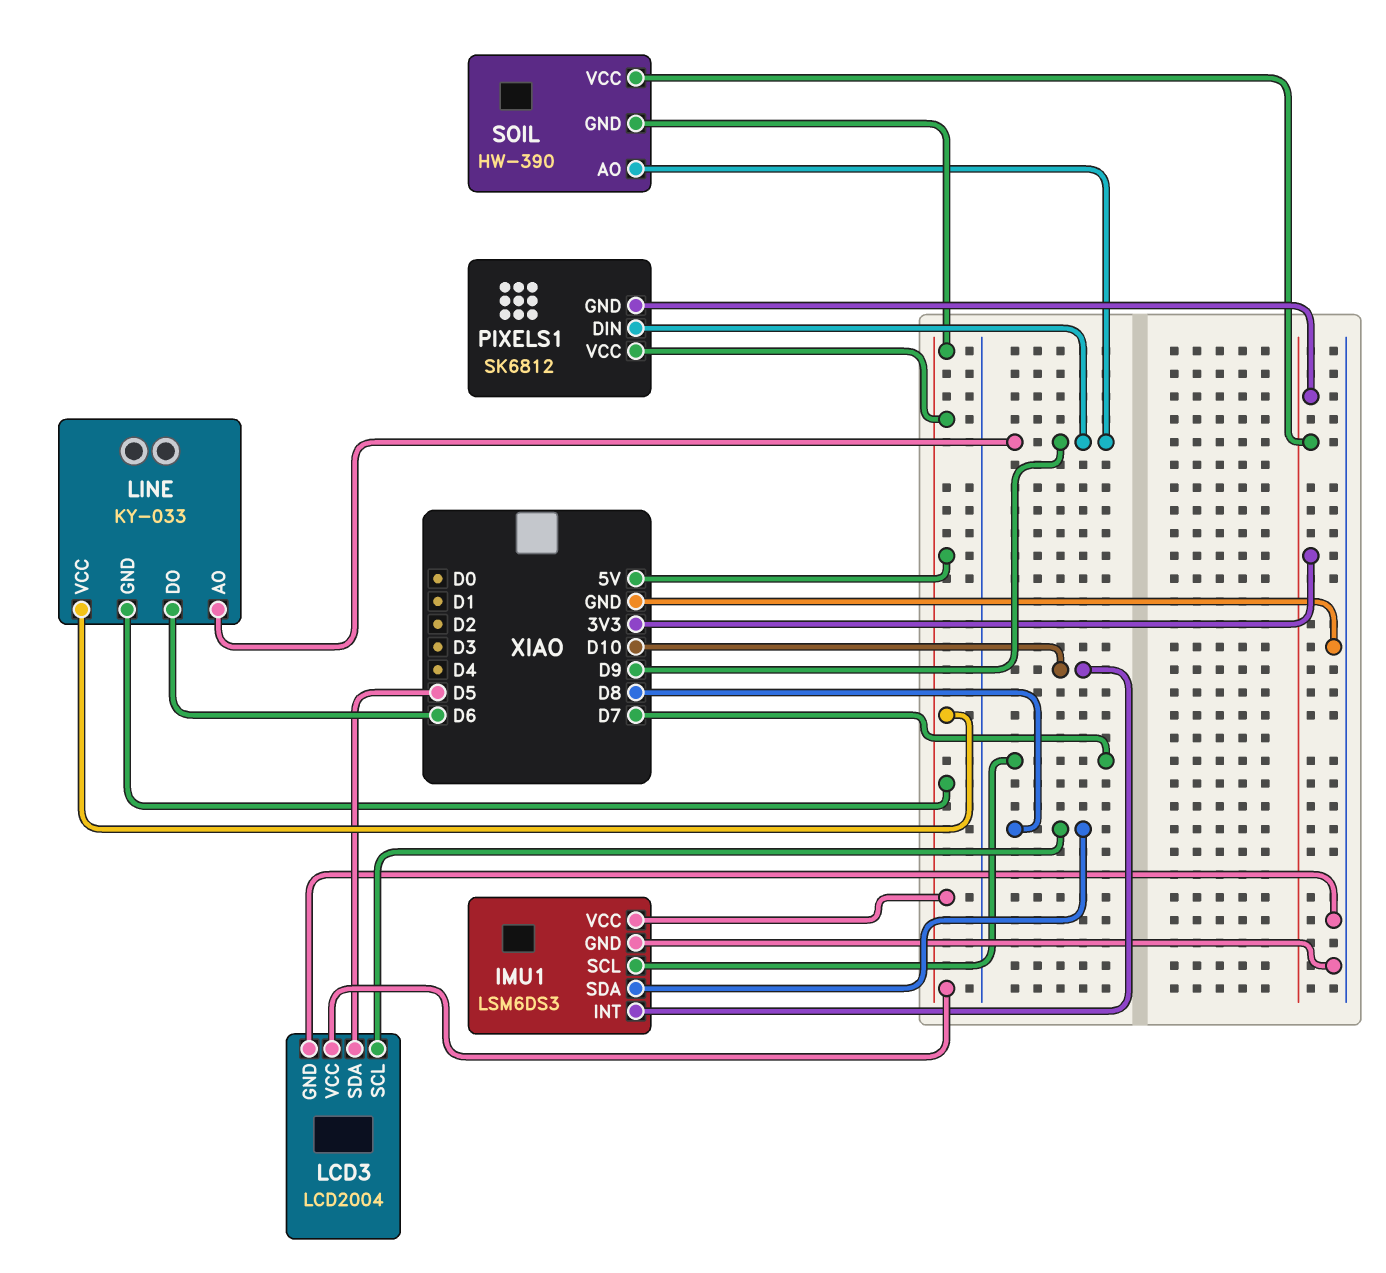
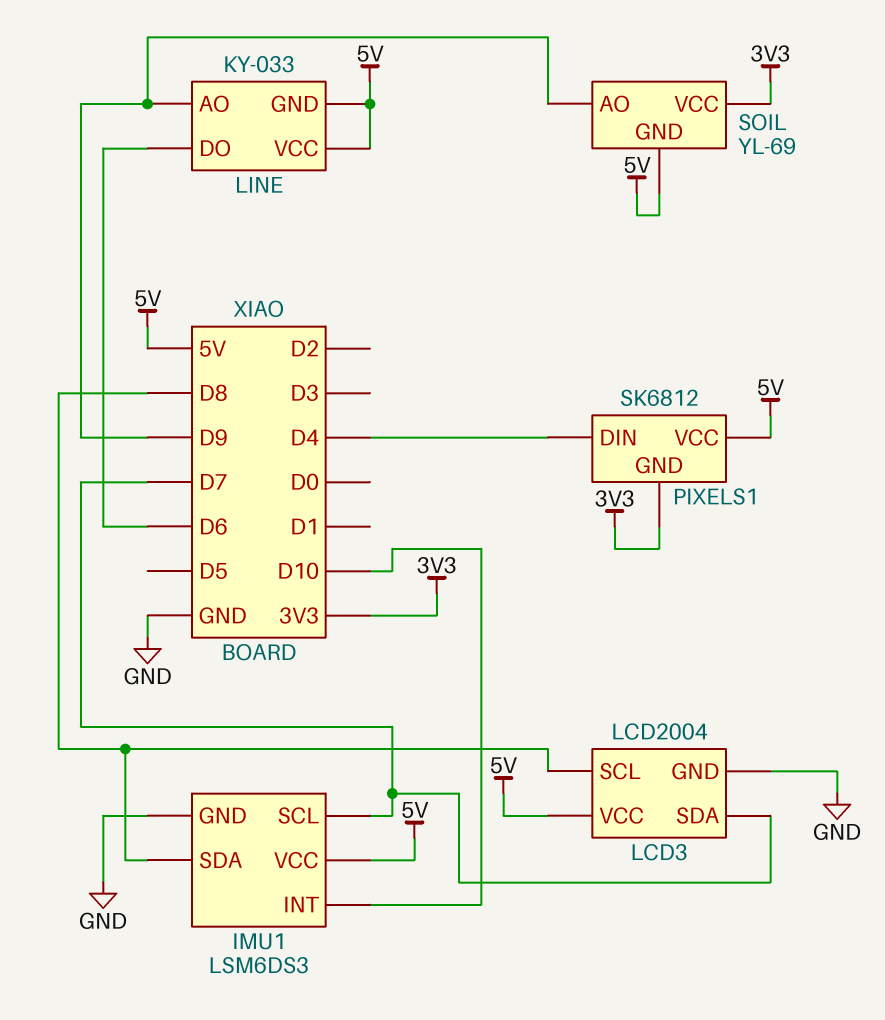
LCD3 pin SDA: D5 -> D7
PIXELS1 pin DIN: D9 -> D4
SOIL: HW-390 -> YL-69

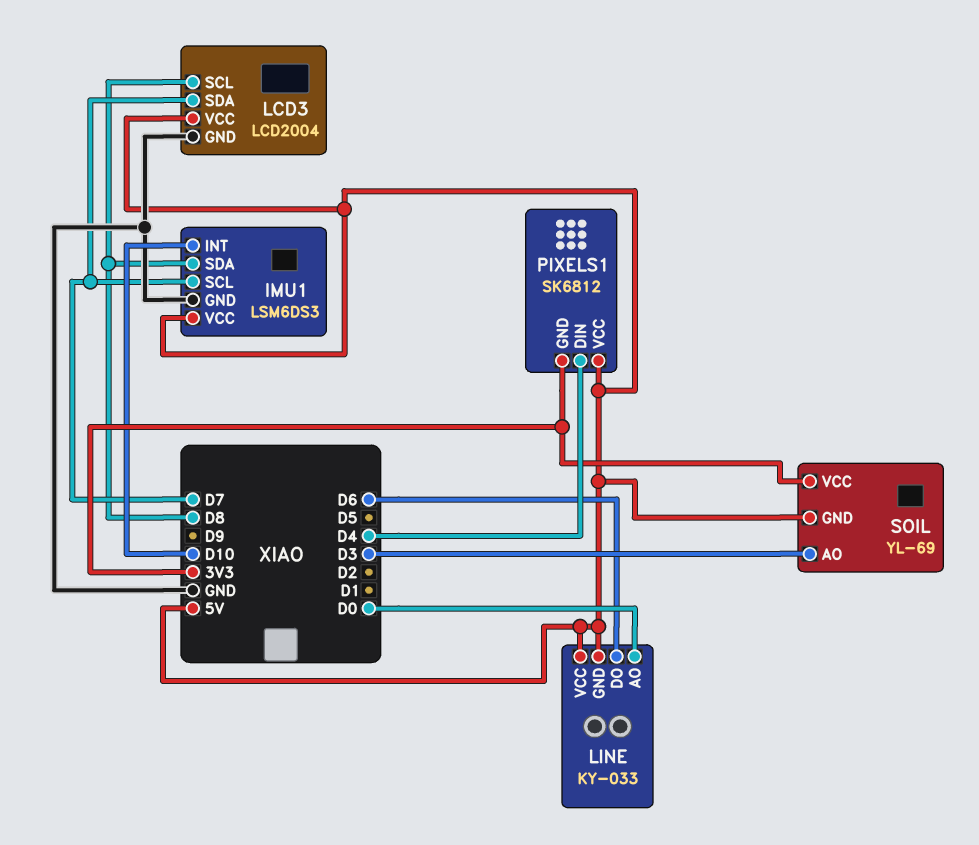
LINE pin AO: D9 -> D0
SOIL pin AO: D9 -> D3

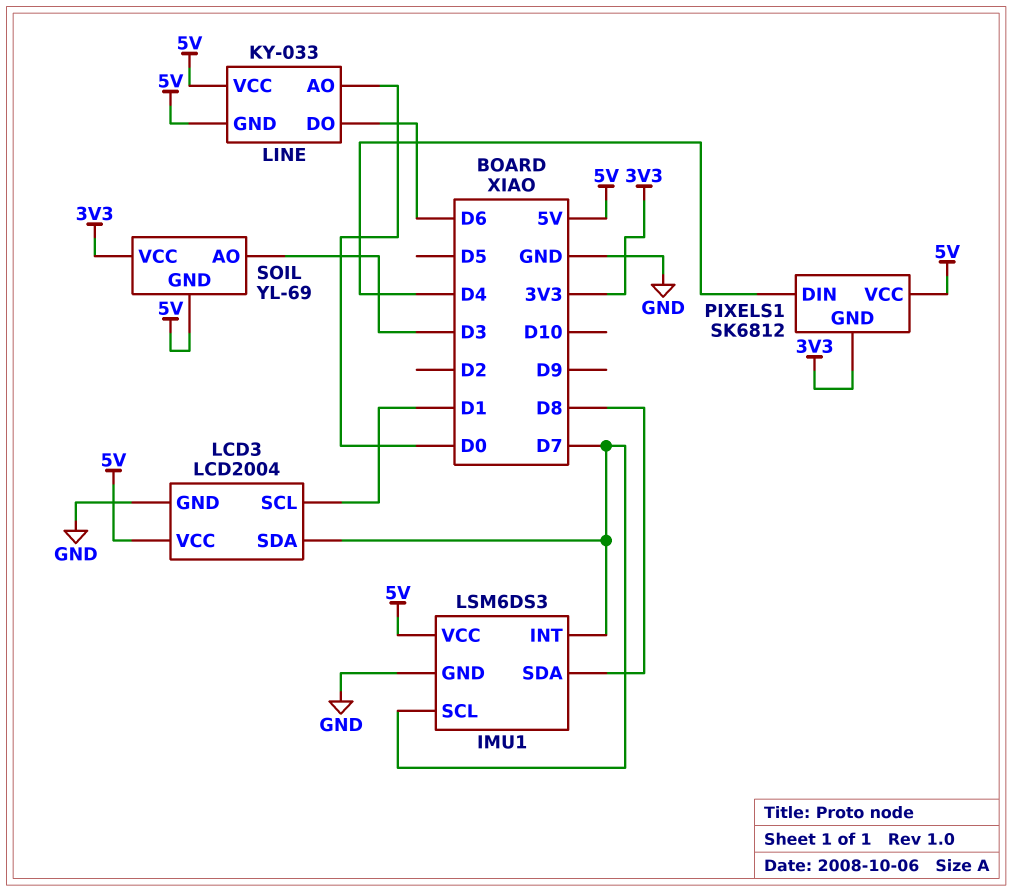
IMU1 pin INT: D10 -> D7
LCD3 pin SCL: D8 -> D1

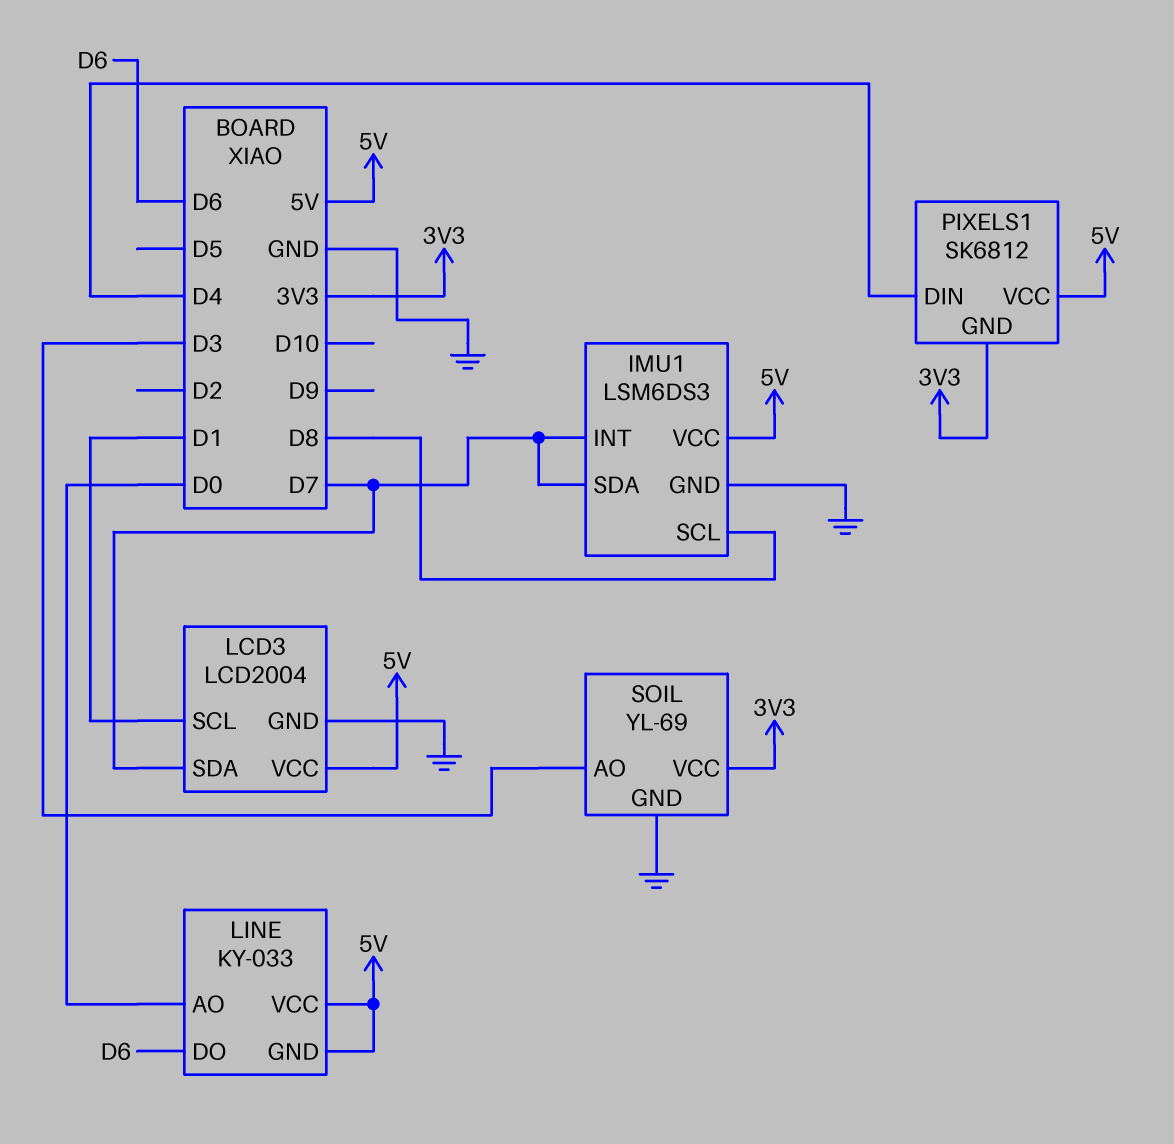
IMU1 pin SCL: D7 -> D8
IMU1 pin SDA: D8 -> D7
SOIL pin GND: 5V -> GND

